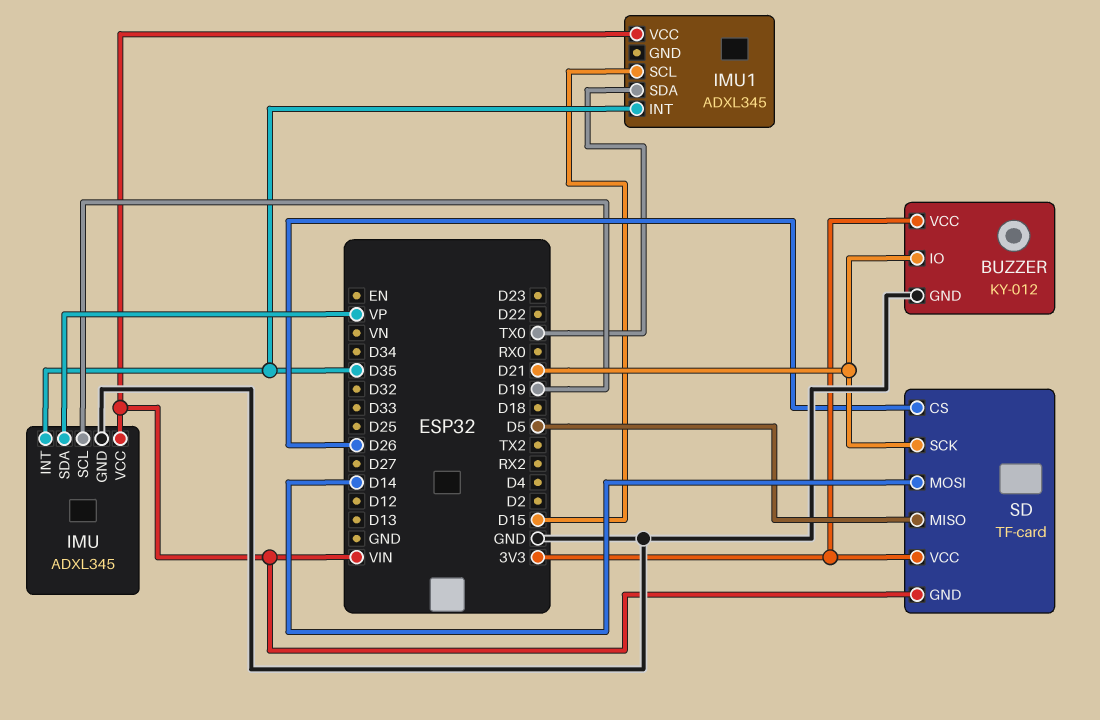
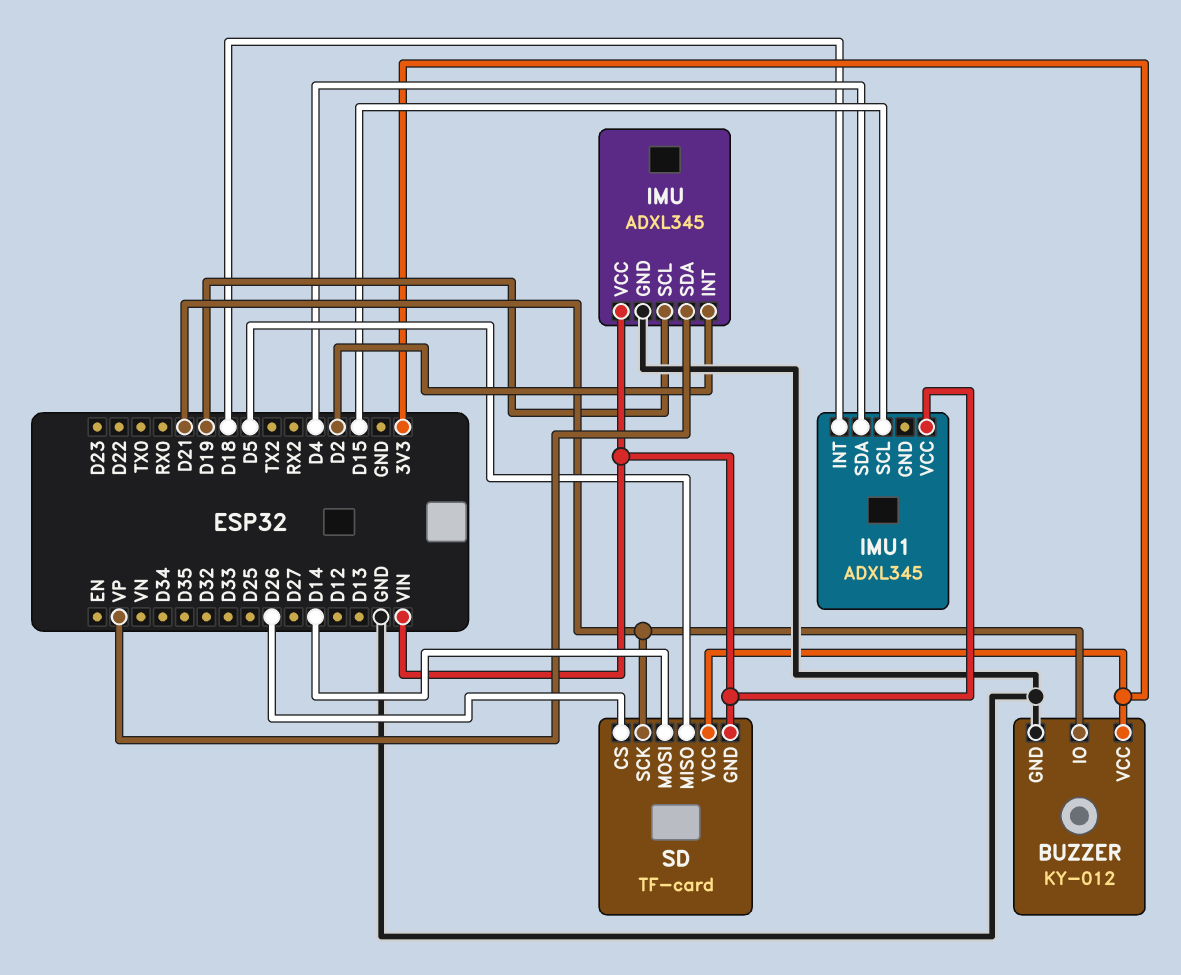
IMU pin INT: D35 -> D2
IMU1 pin INT: D35 -> D18
IMU1 pin SDA: TX0 -> D4

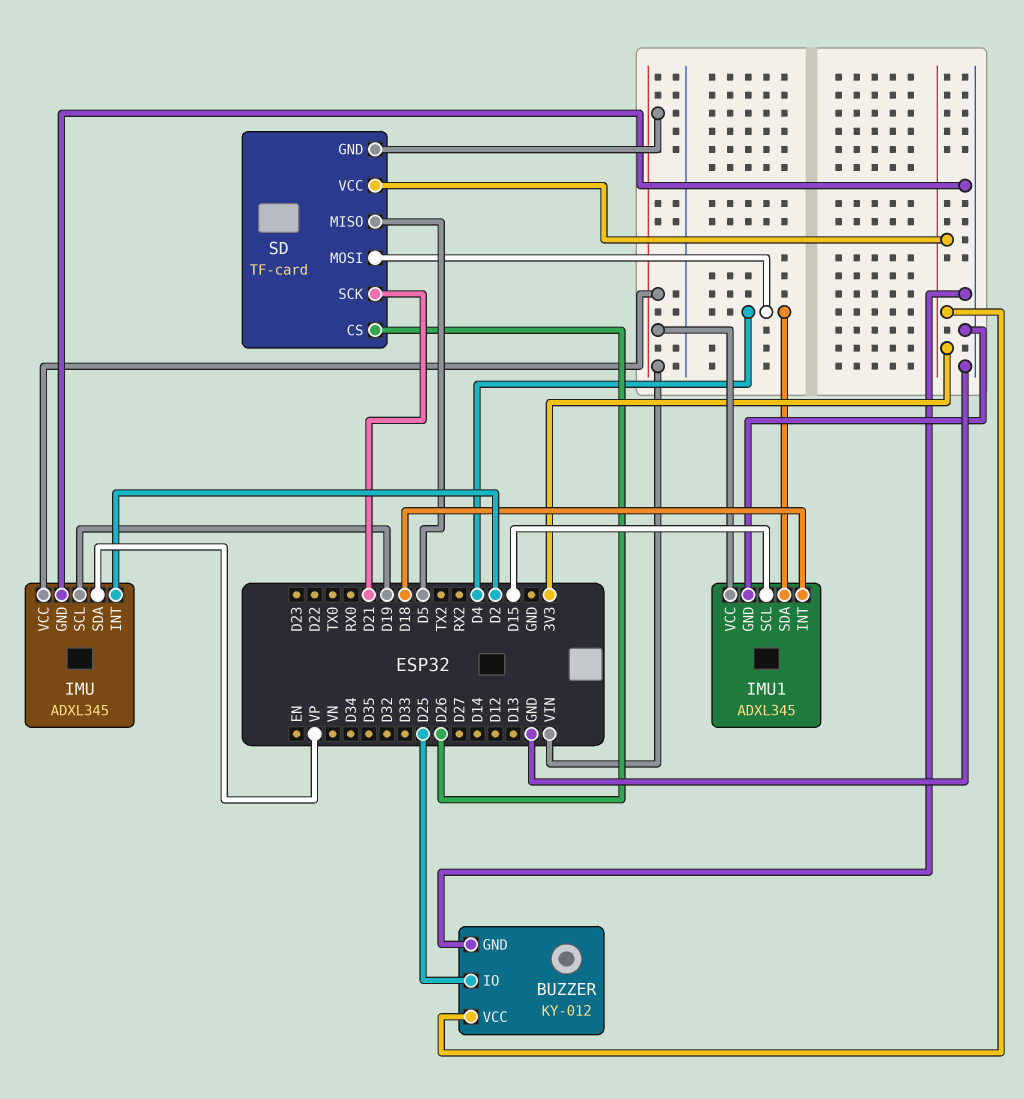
BUZZER pin IO: D21 -> D25
IMU1 pin GND: none -> GND
SD pin MOSI: D14 -> D4

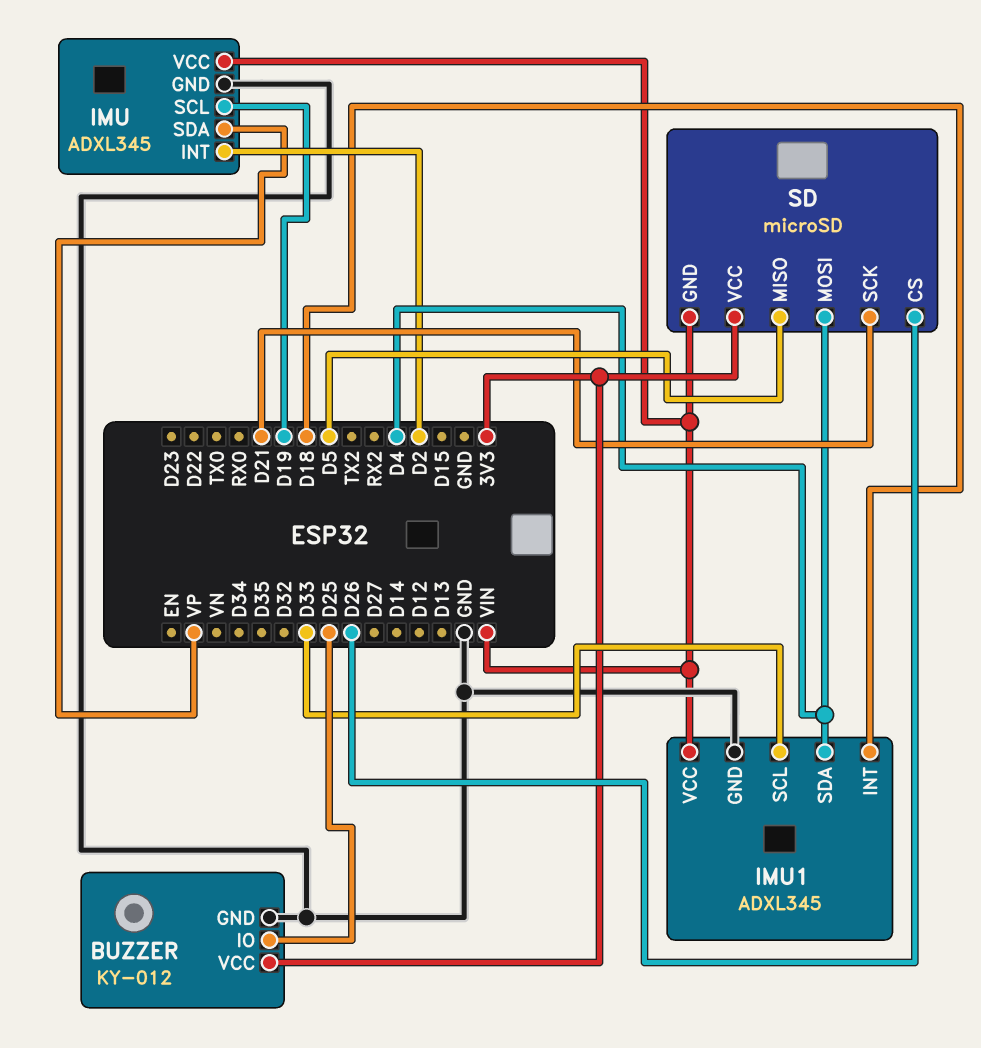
IMU1 pin SCL: D15 -> D33
SD: TF-card -> microSD

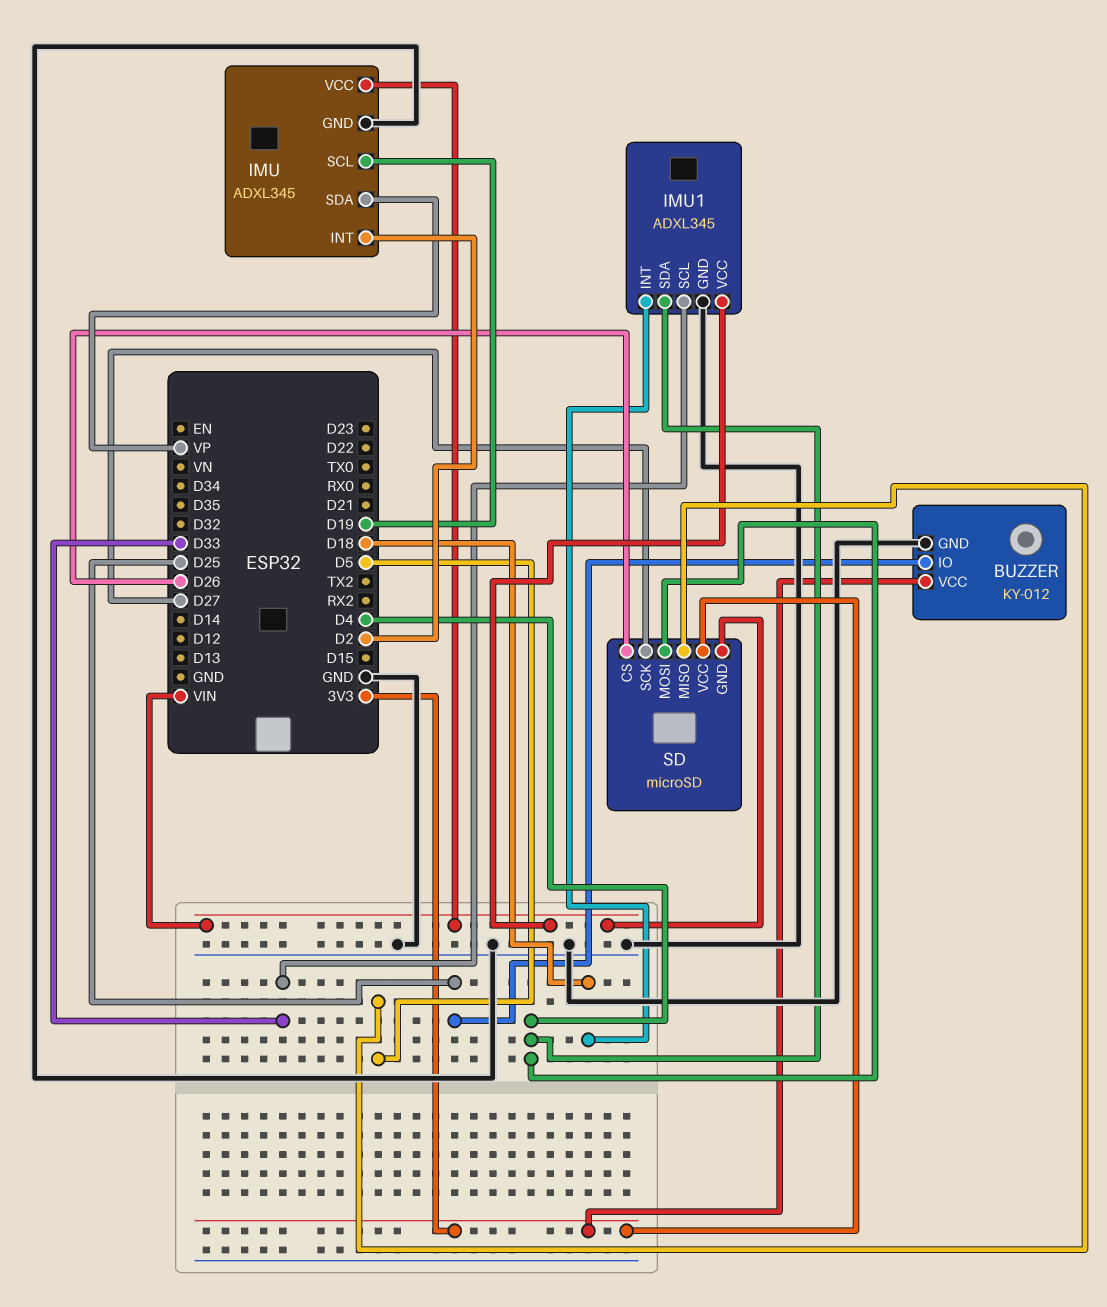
SD pin SCK: D21 -> D27

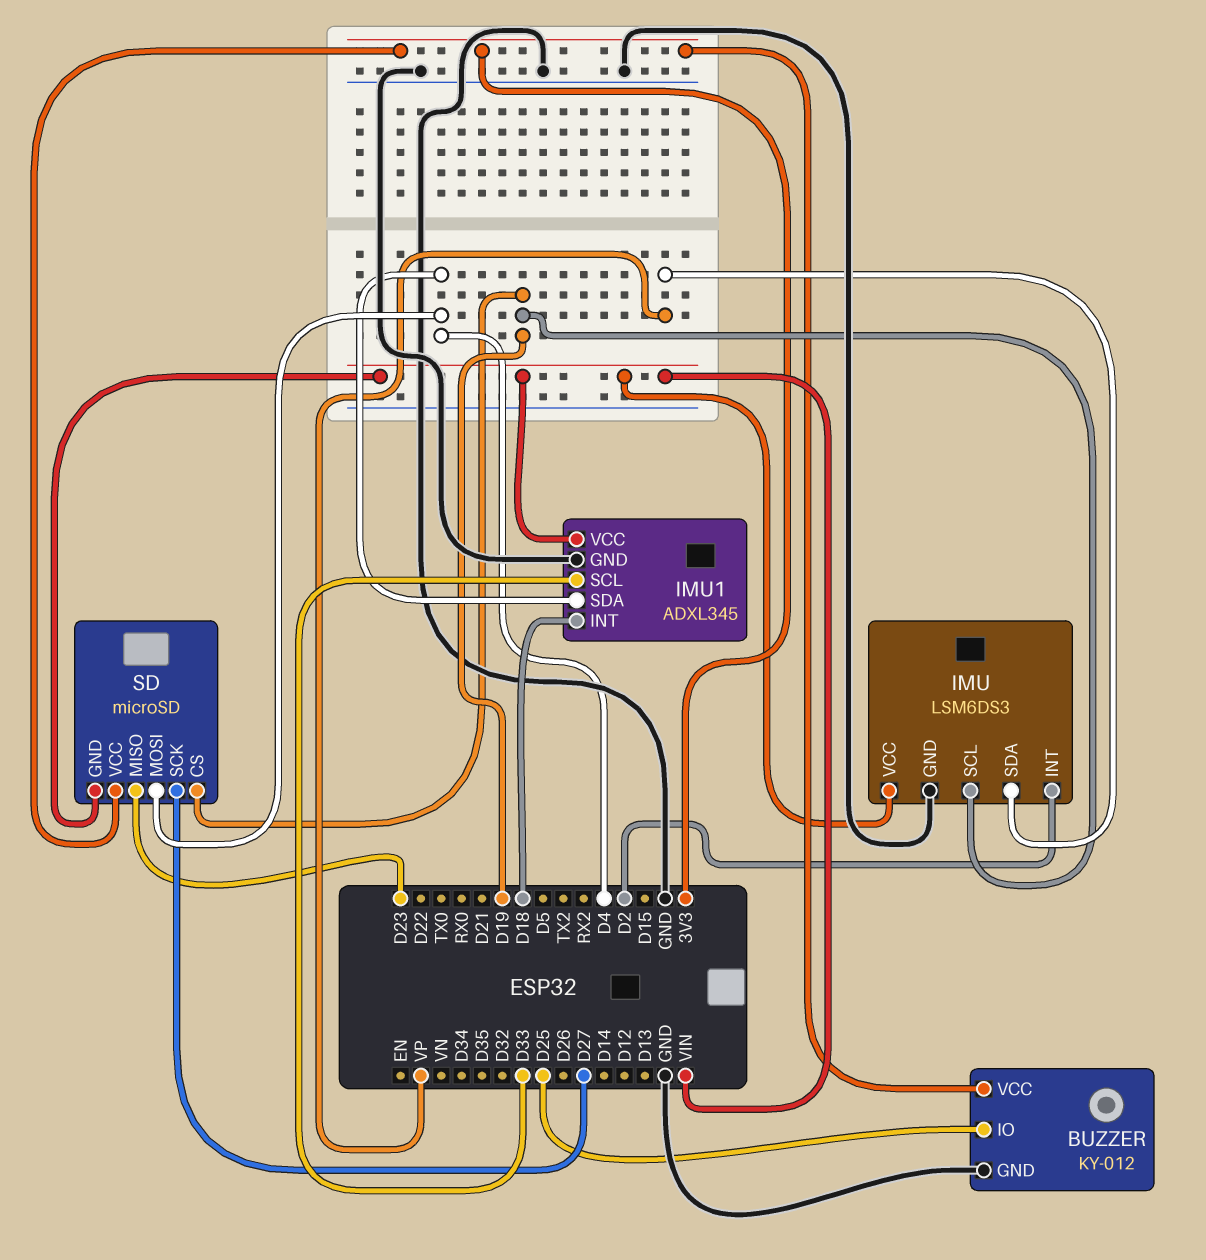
IMU: ADXL345 -> LSM6DS3
SD pin CS: D26 -> D19
SD pin MISO: D5 -> D23

